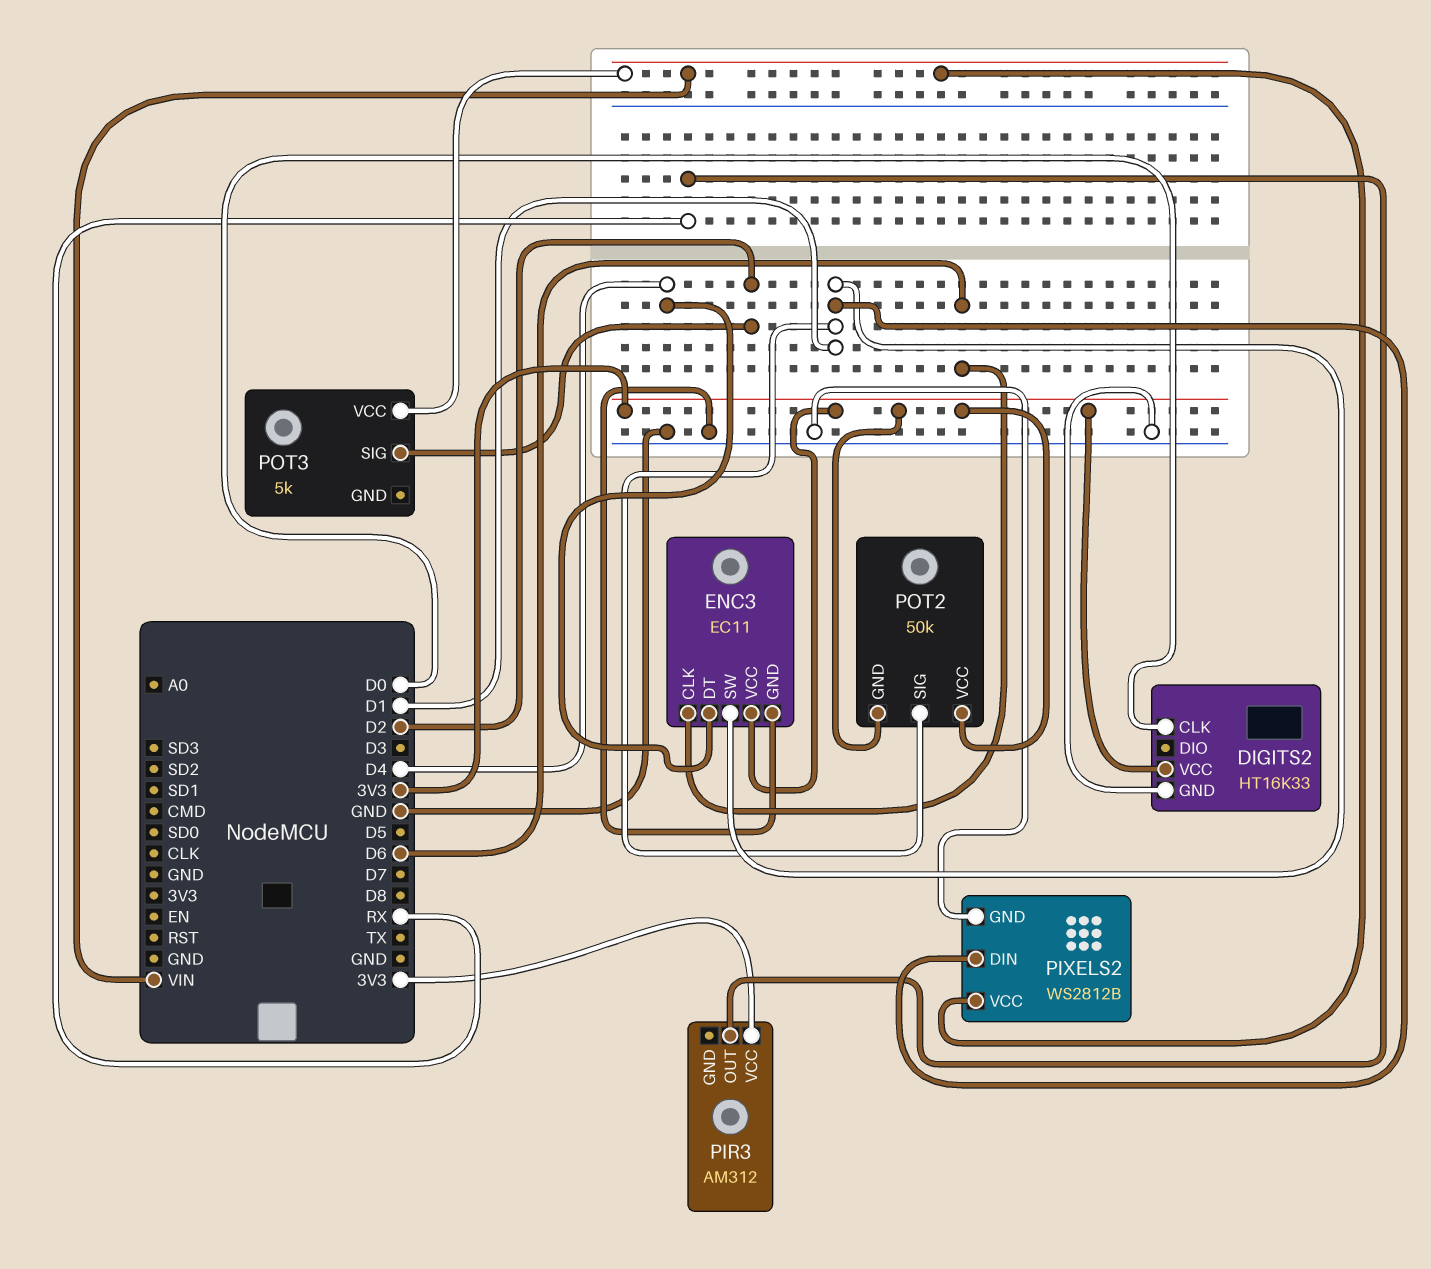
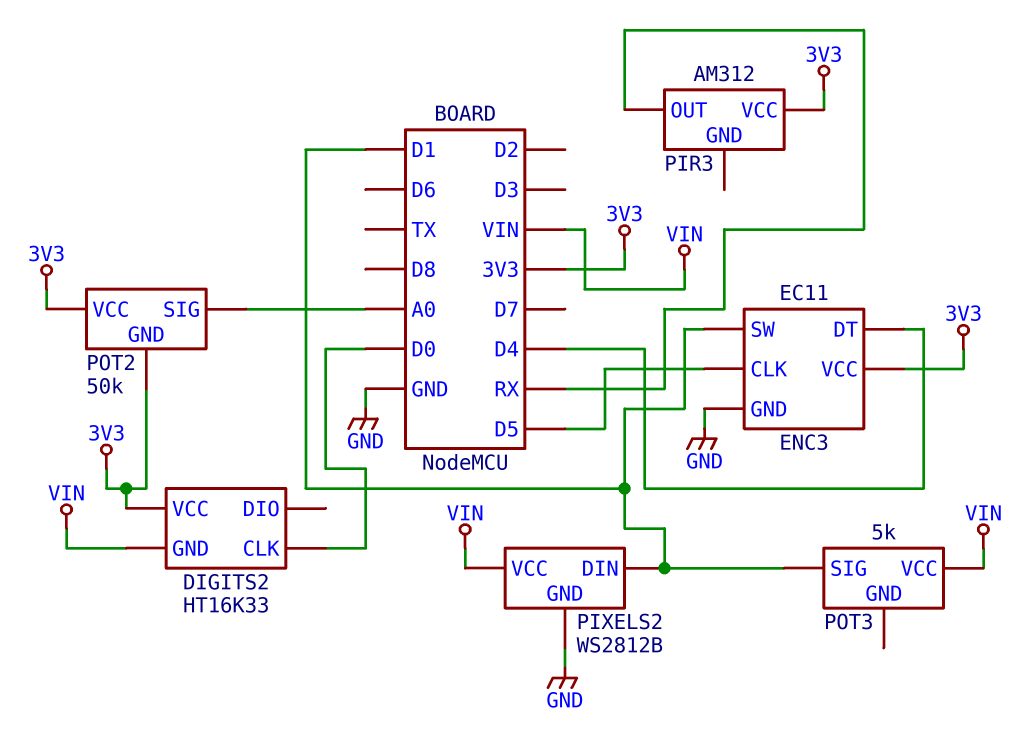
DIGITS2 pin GND: GND -> VIN
ENC3 pin CLK: D6 -> D5
POT2 pin SIG: D1 -> A0
POT3 pin SIG: D2 -> D1

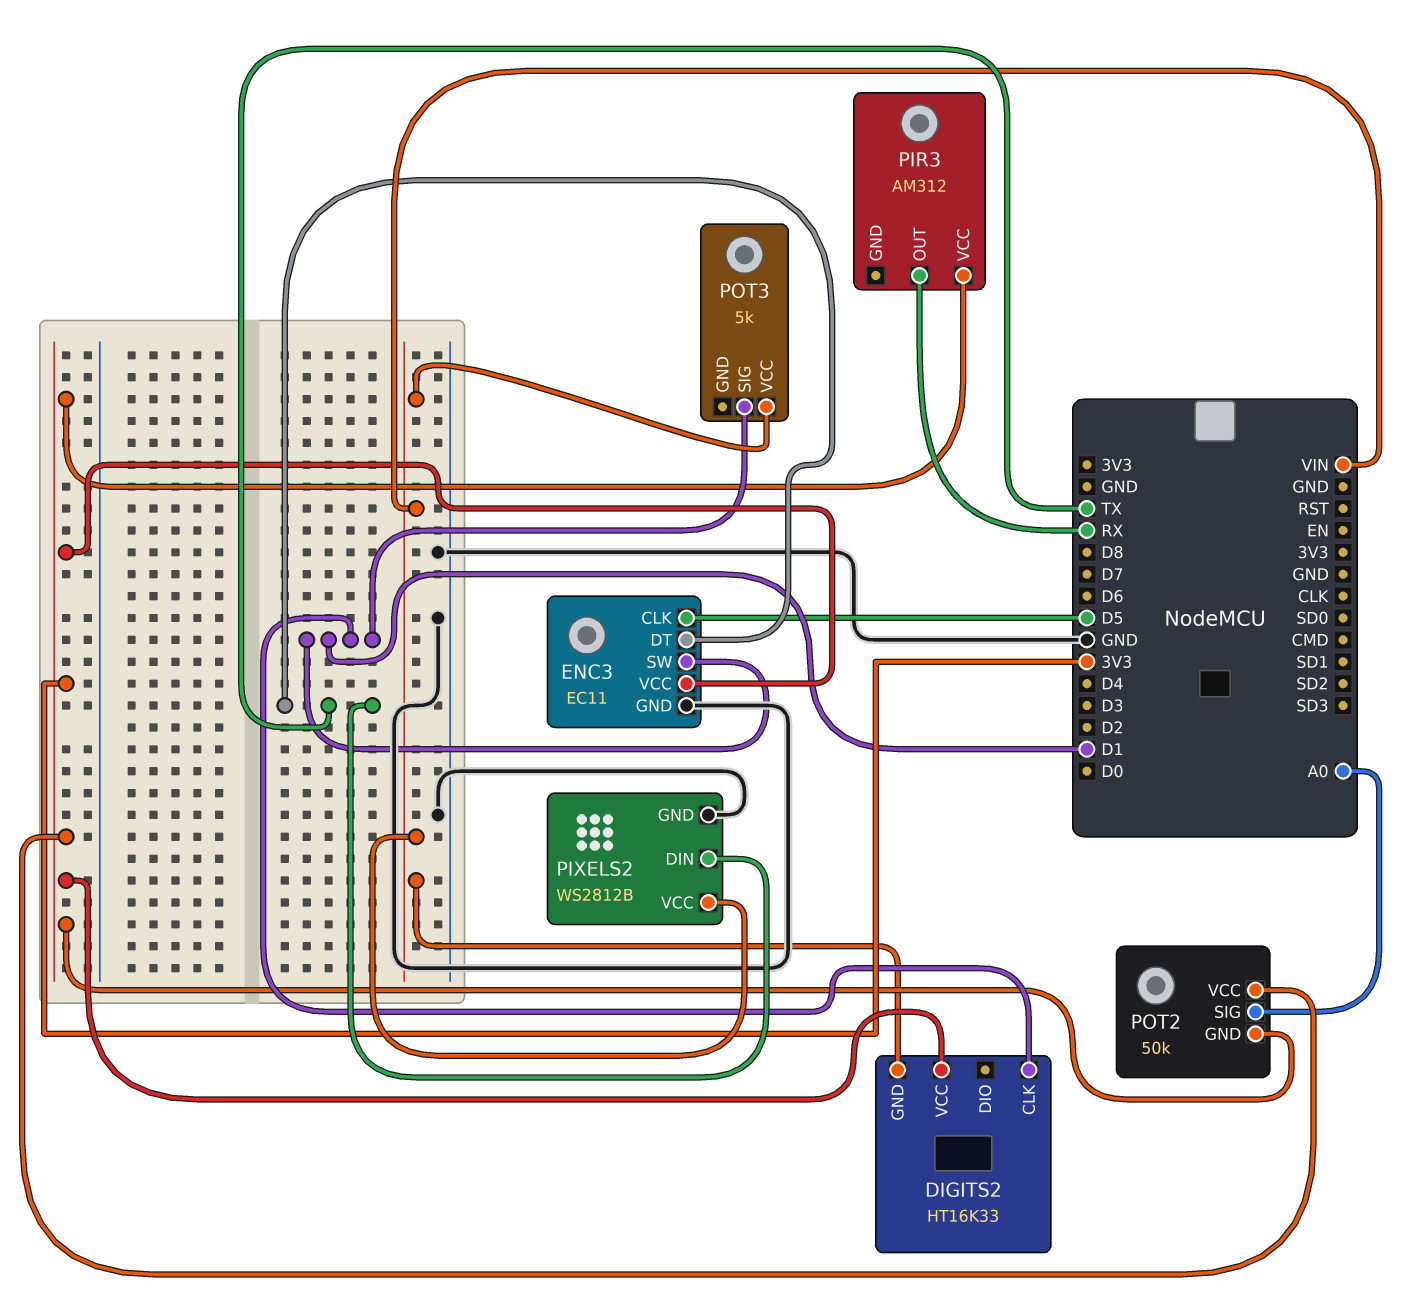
DIGITS2 pin CLK: D0 -> D1
ENC3 pin DT: D4 -> TX
PIXELS2 pin DIN: D1 -> TX

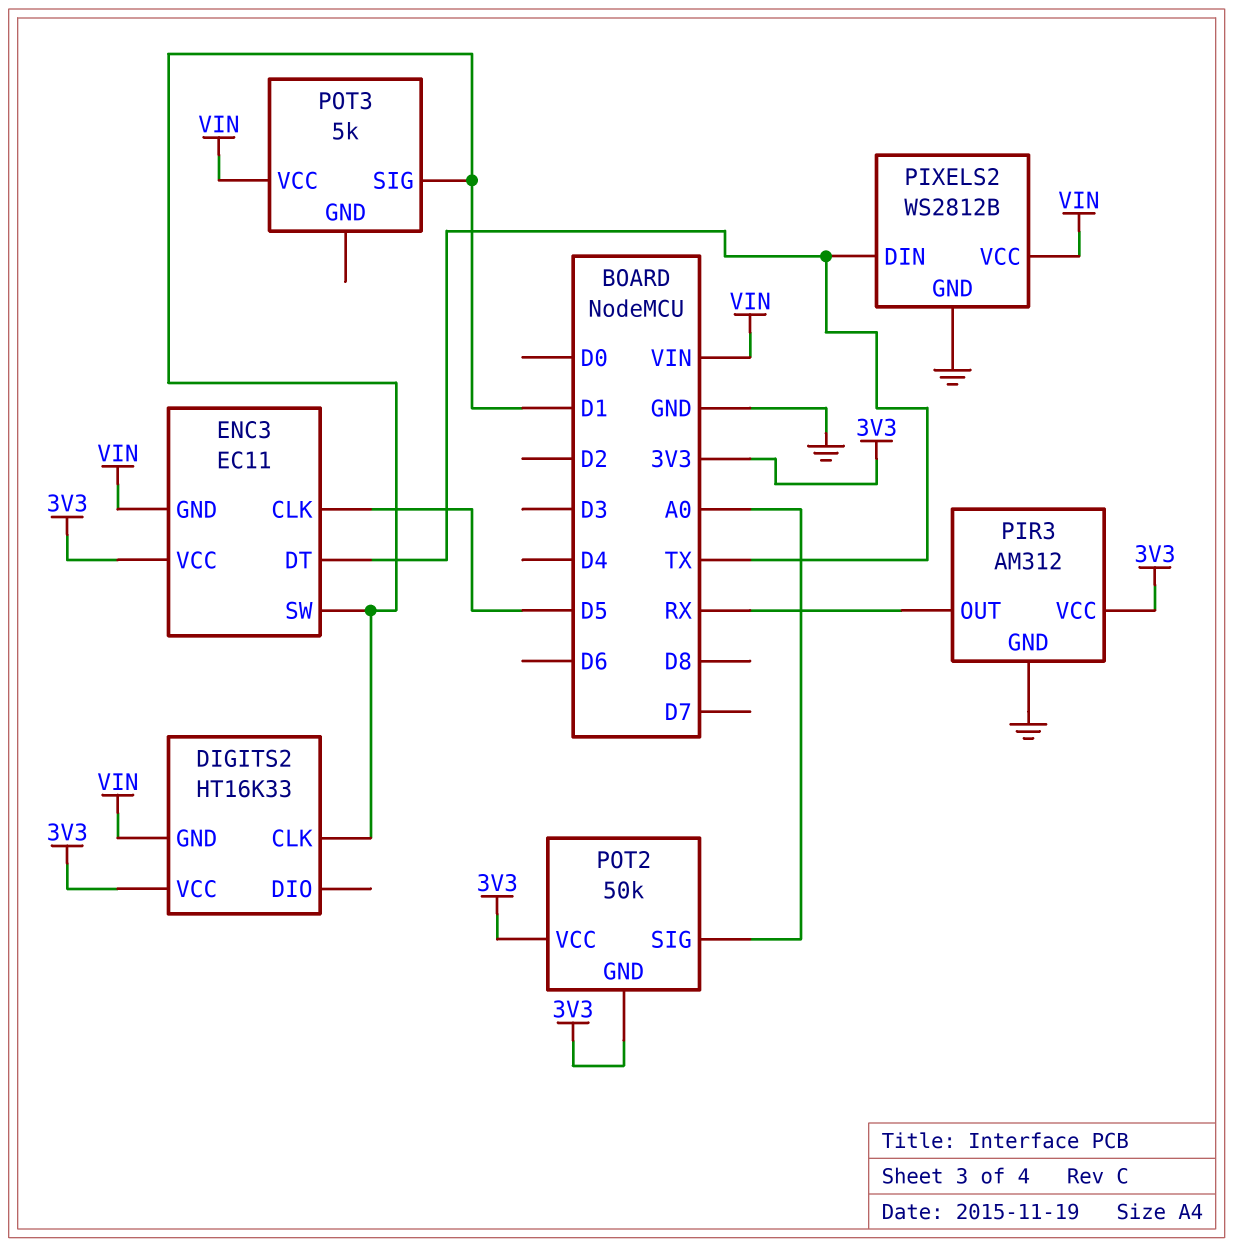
ENC3 pin GND: GND -> VIN
PIR3 pin GND: none -> GND

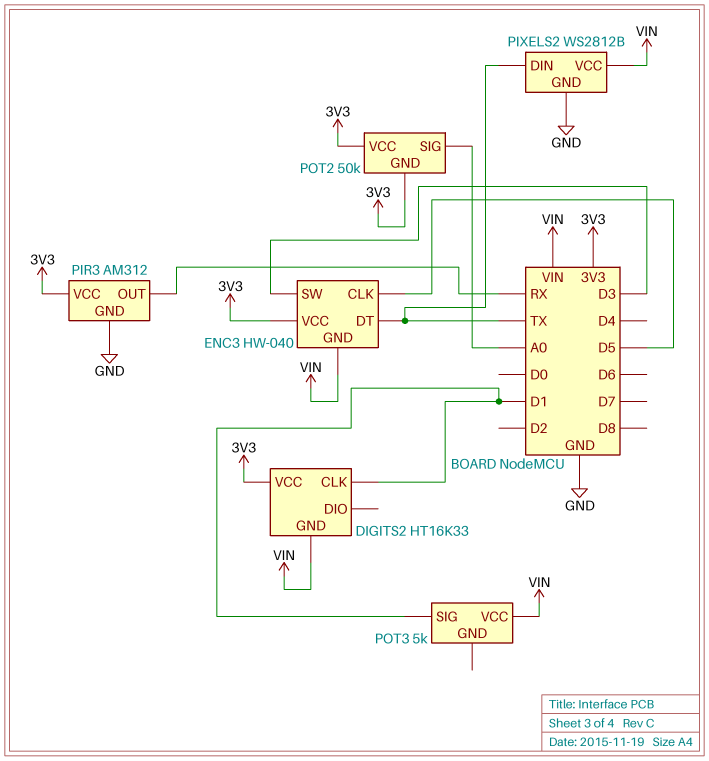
ENC3: EC11 -> HW-040
ENC3 pin SW: D1 -> D3

